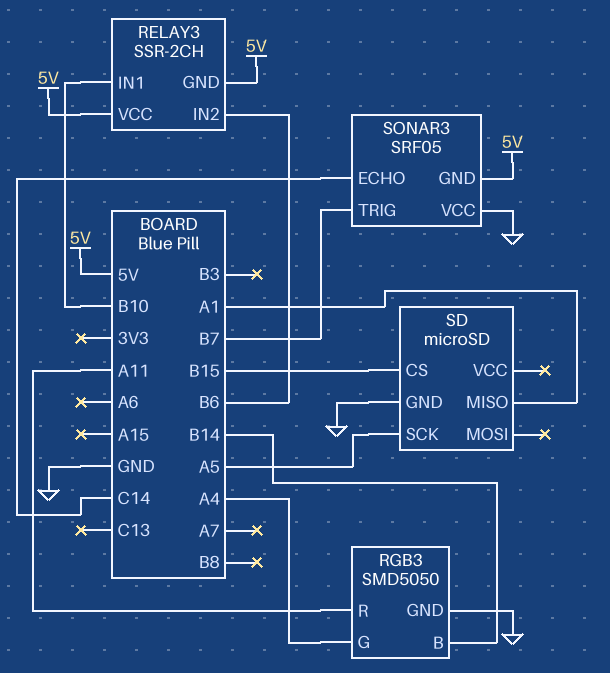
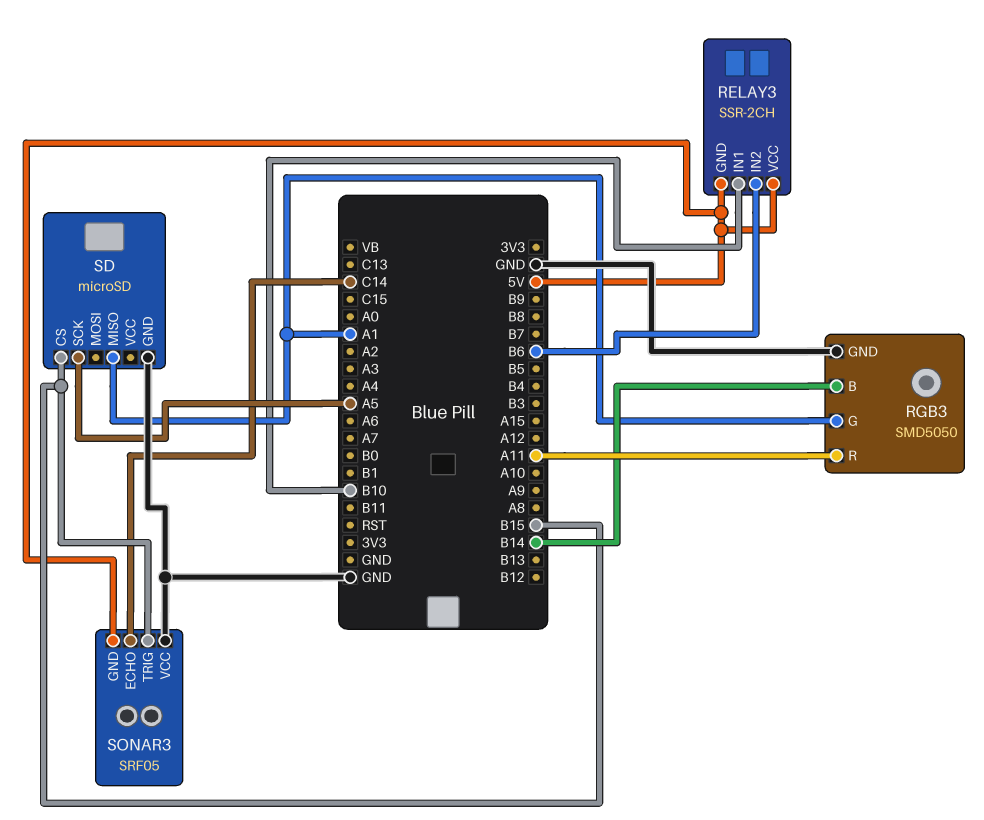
RGB3 pin G: A4 -> A1
SONAR3 pin TRIG: B7 -> B15

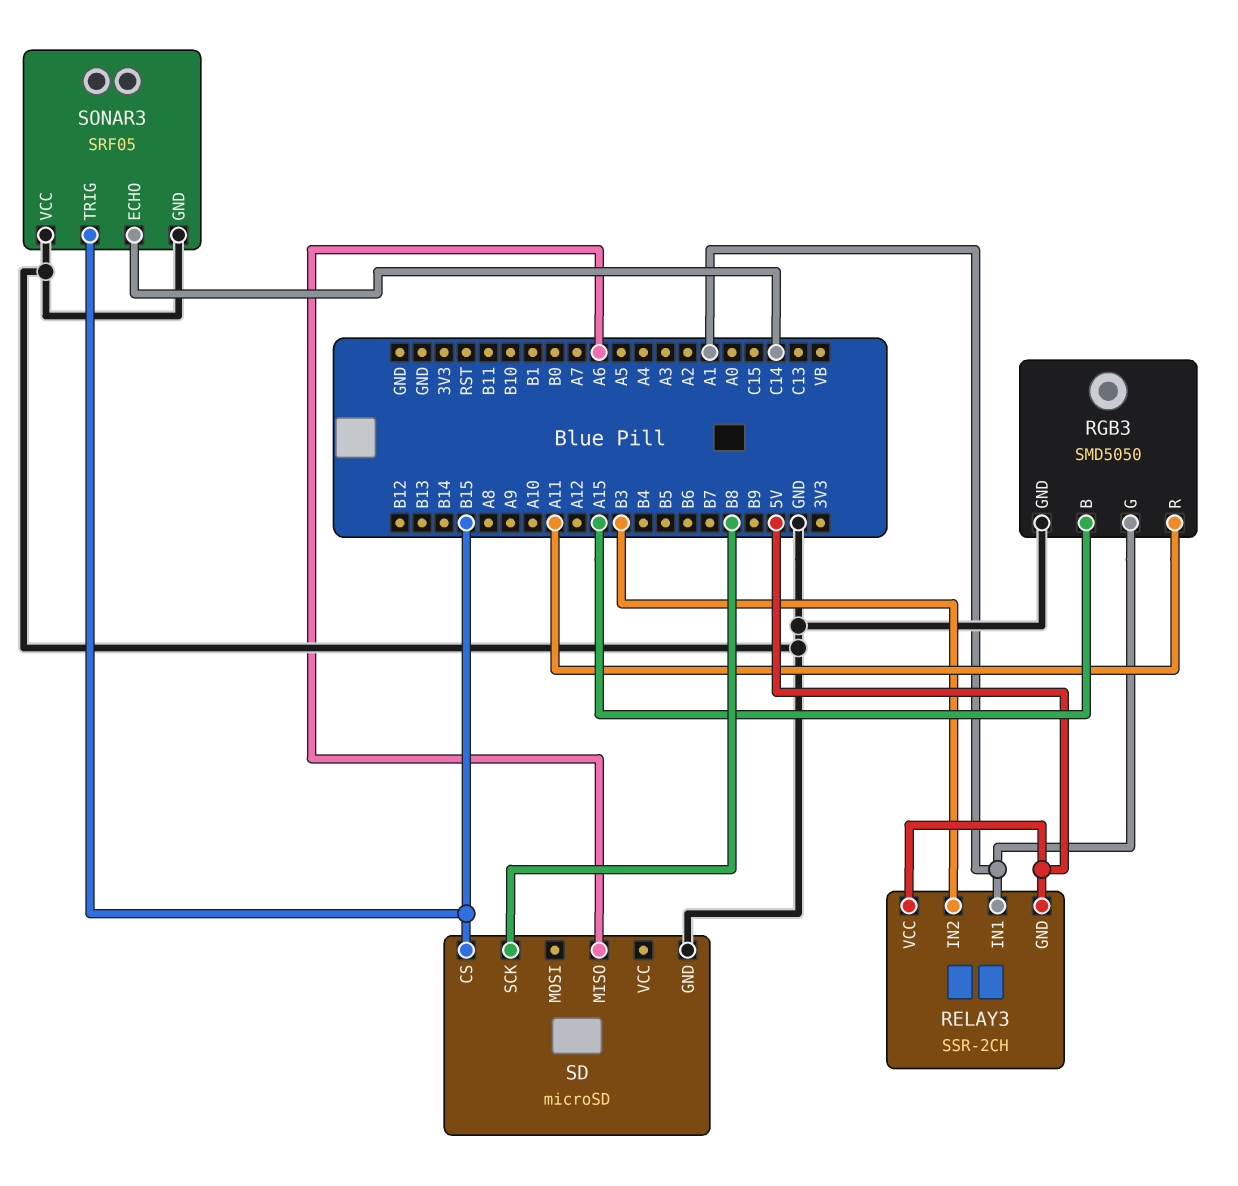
RELAY3 pin IN1: B10 -> A1
RELAY3 pin IN2: B6 -> B3
RGB3 pin B: B14 -> A15
SD pin MISO: A1 -> A6
SD pin SCK: A5 -> B8
SONAR3 pin GND: 5V -> GND

